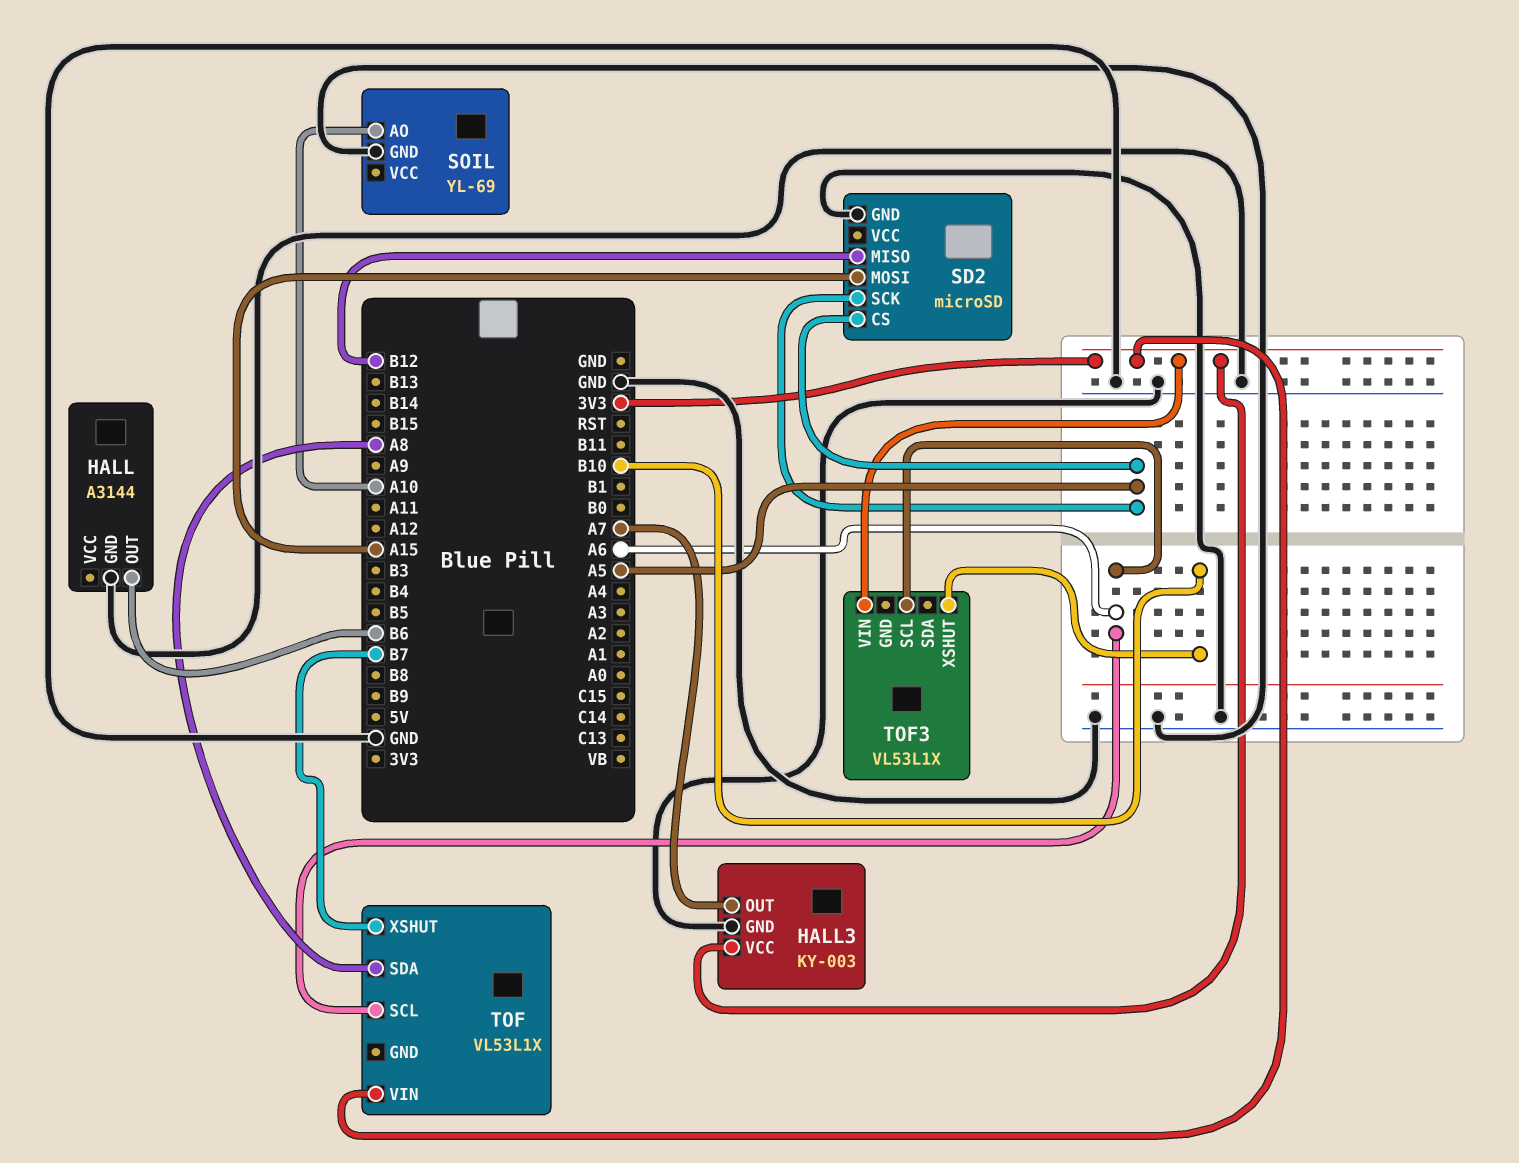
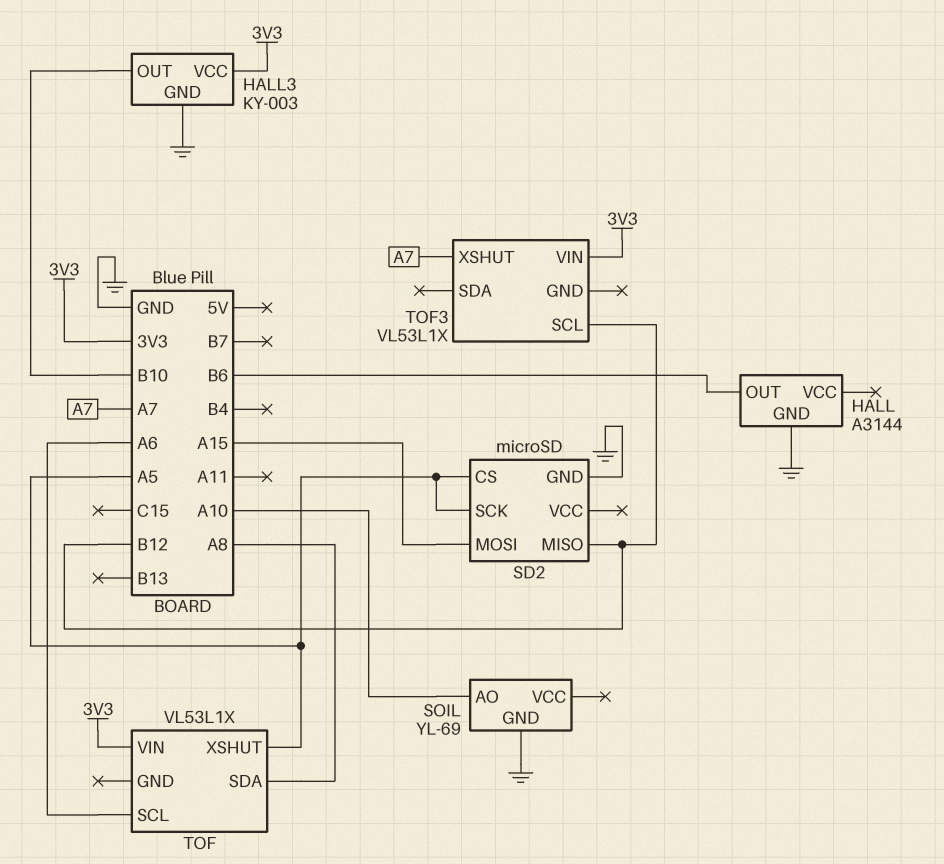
HALL3 pin OUT: A7 -> B10
TOF pin XSHUT: B7 -> A5
TOF3 pin SCL: A6 -> B12
TOF3 pin XSHUT: B10 -> A7

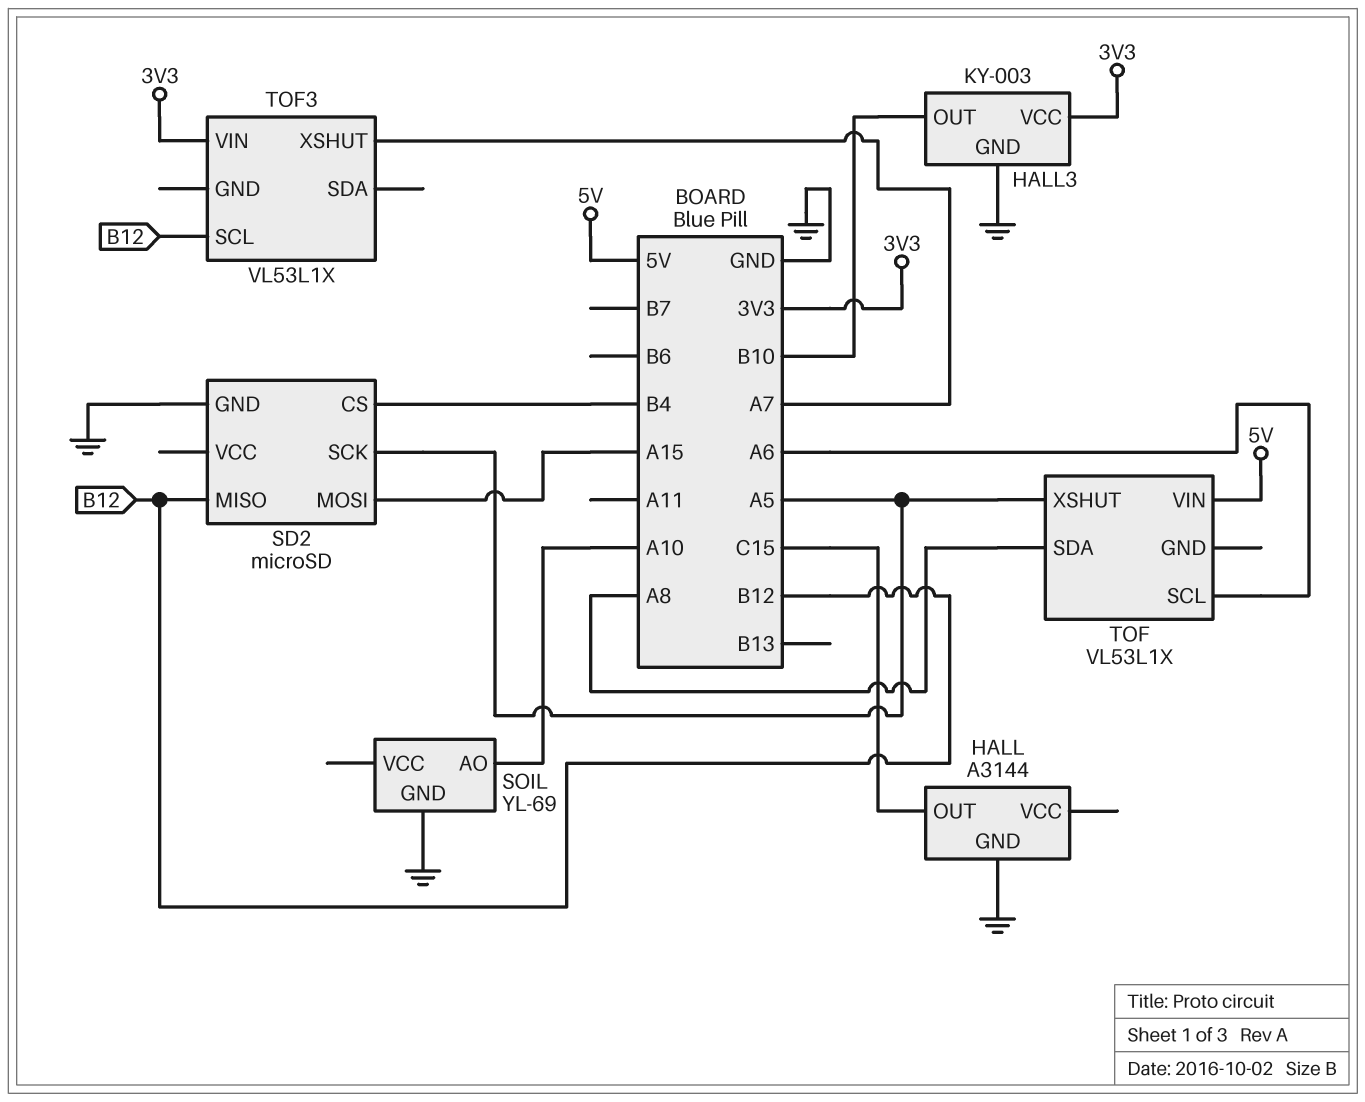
HALL pin OUT: B6 -> C15
SD2 pin CS: A5 -> B4
TOF pin VIN: 3V3 -> 5V

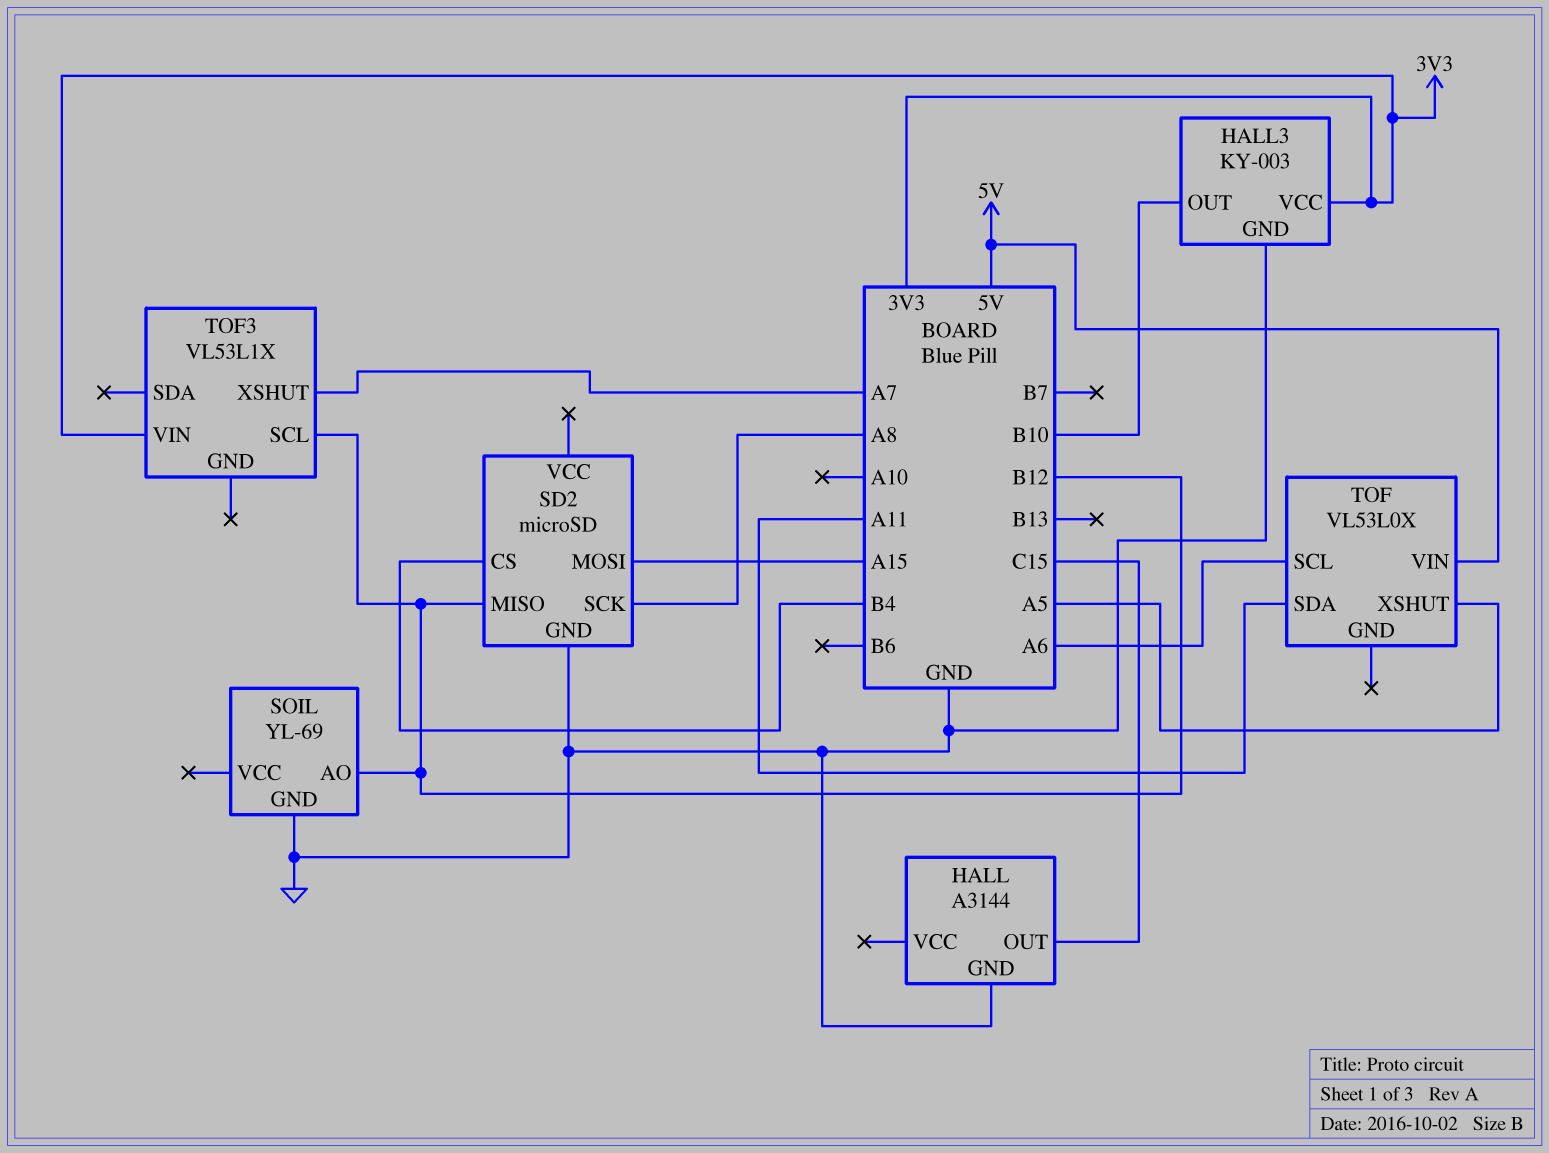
SD2 pin SCK: A5 -> A8
SOIL pin AO: A10 -> B12
TOF: VL53L1X -> VL53L0X
TOF pin SDA: A8 -> A11

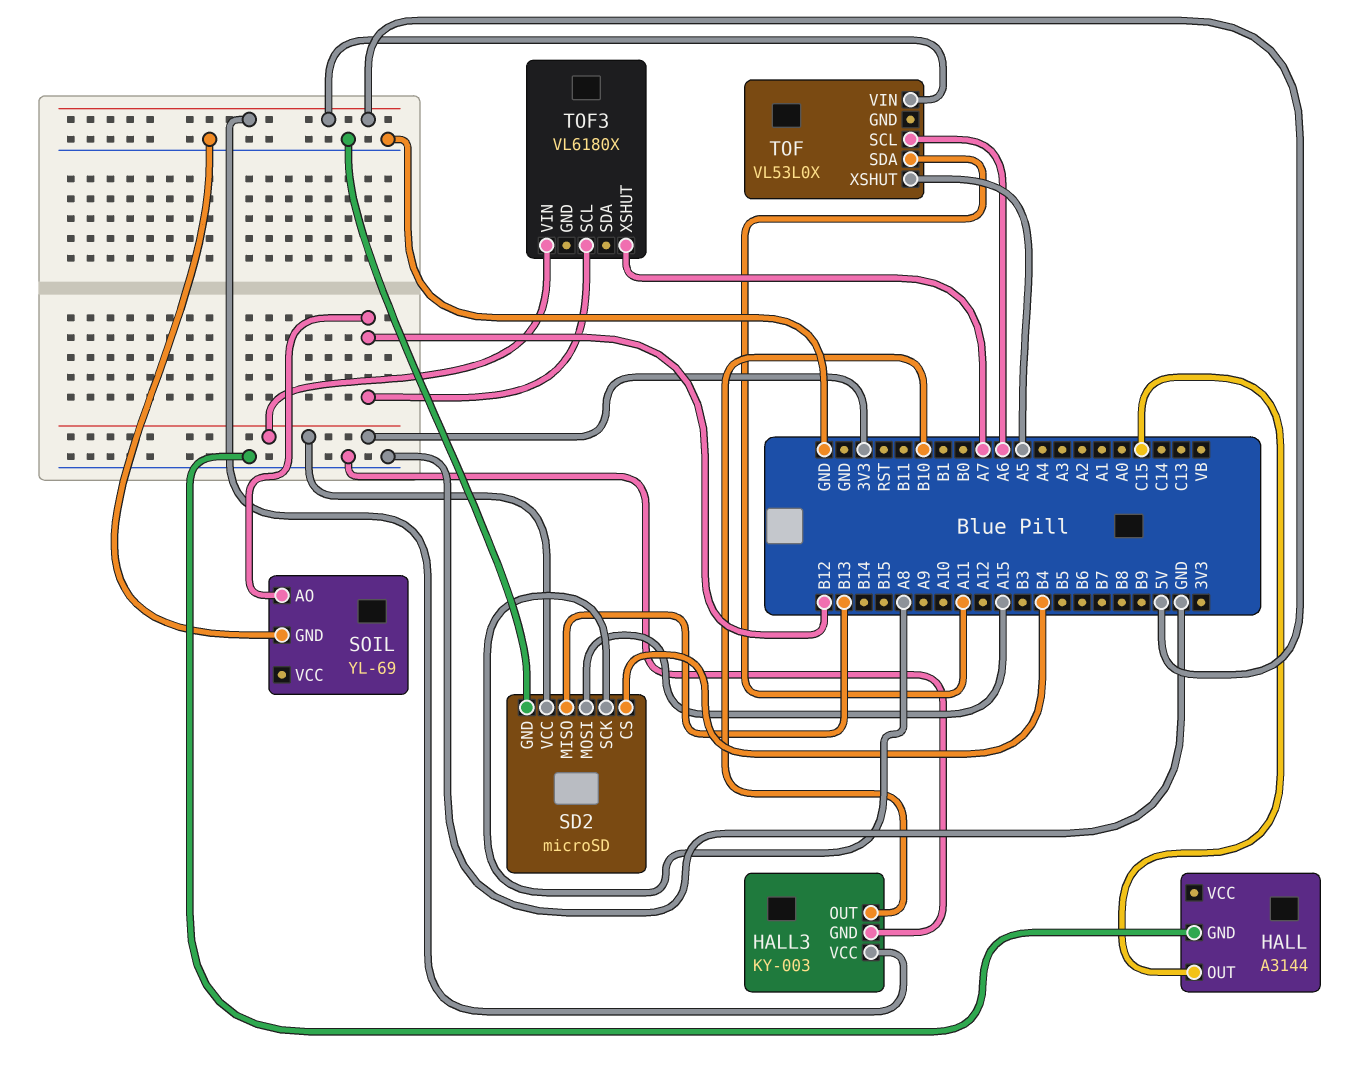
HALL3 pin VCC: 3V3 -> 5V
SD2 pin MISO: B12 -> B13
SD2 pin VCC: none -> 3V3
TOF3: VL53L1X -> VL6180X

